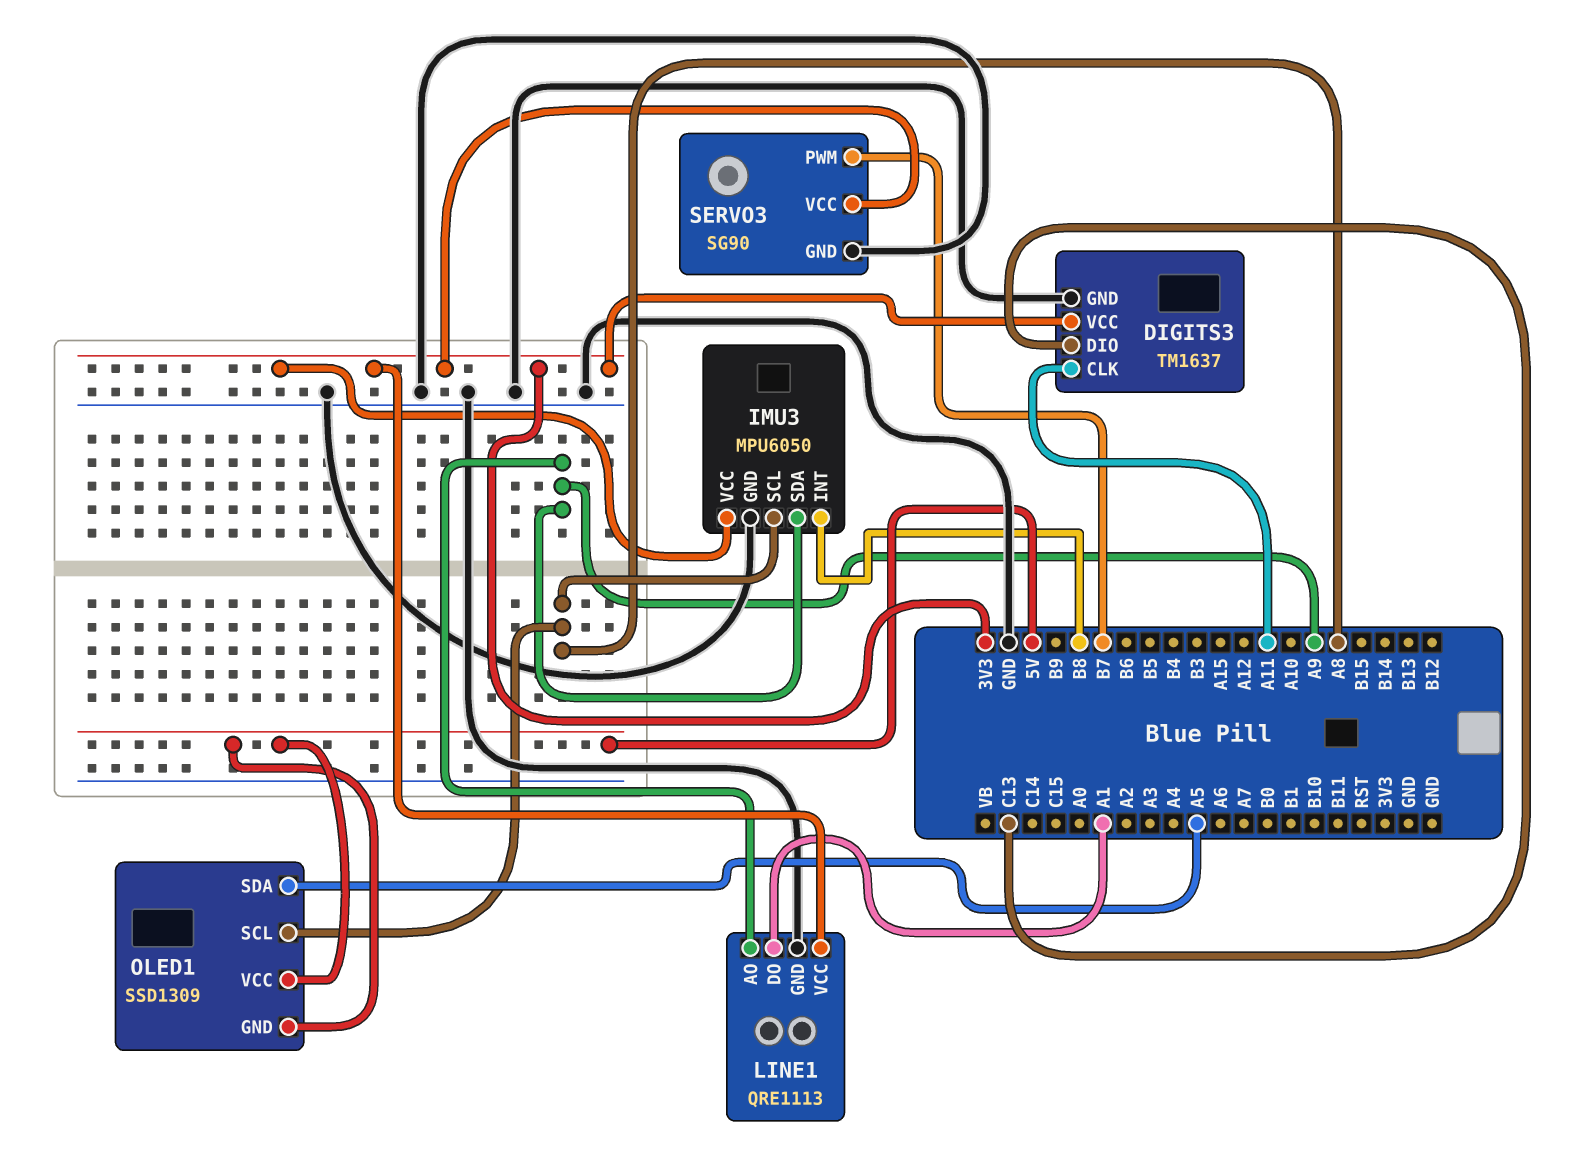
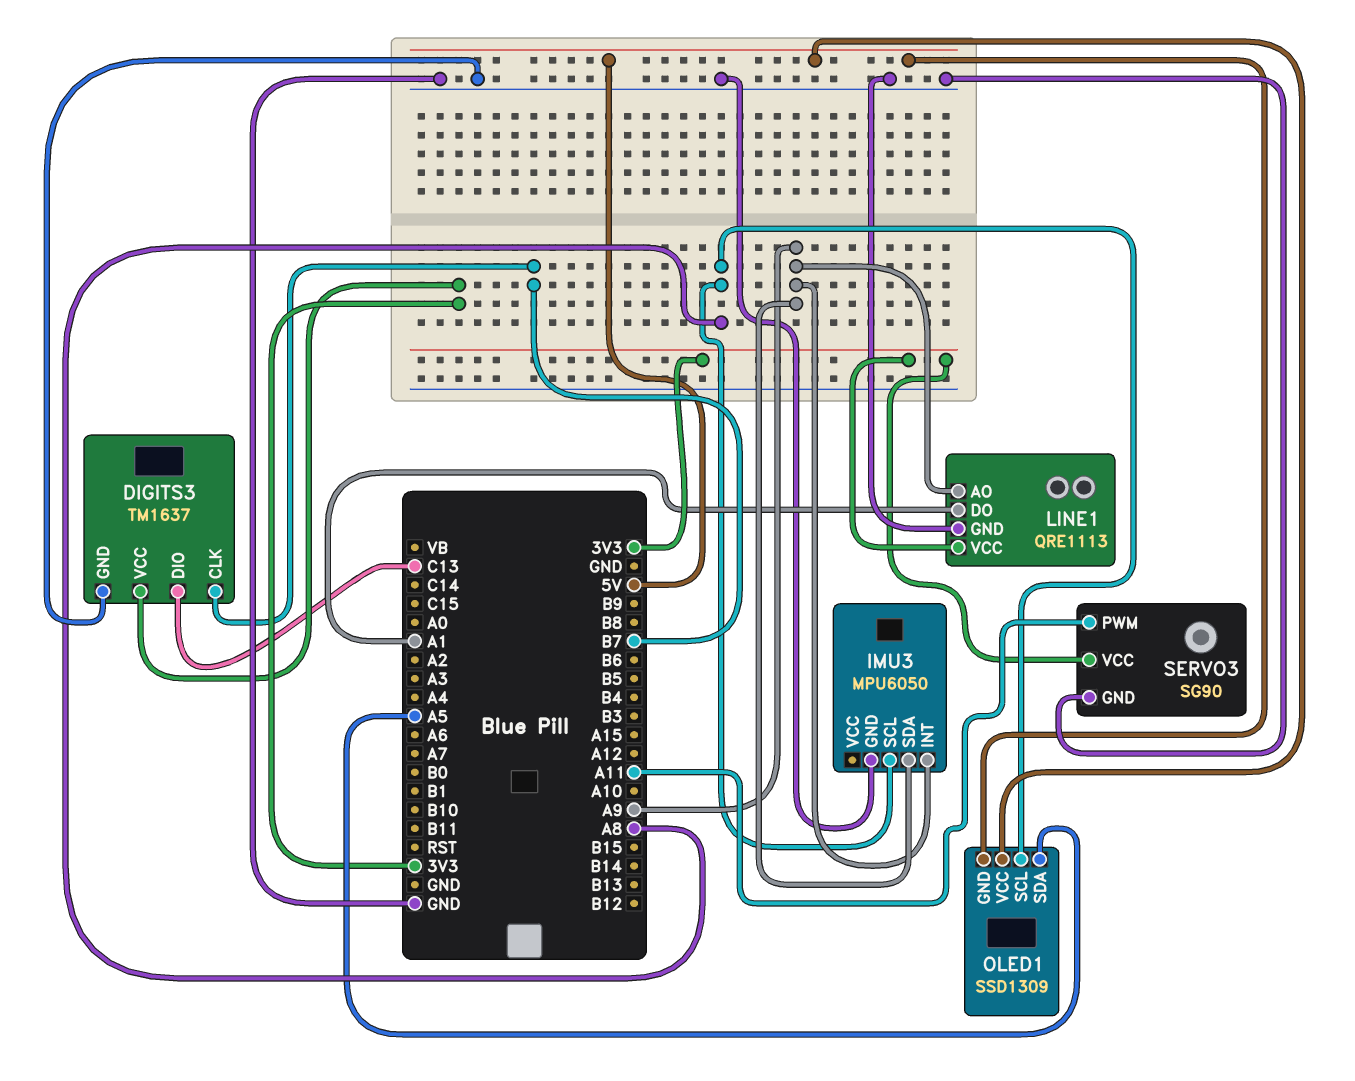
DIGITS3 pin CLK: A11 -> B7
IMU3 pin INT: B8 -> A9
IMU3 pin VCC: 3V3 -> none
SERVO3 pin PWM: B7 -> A11

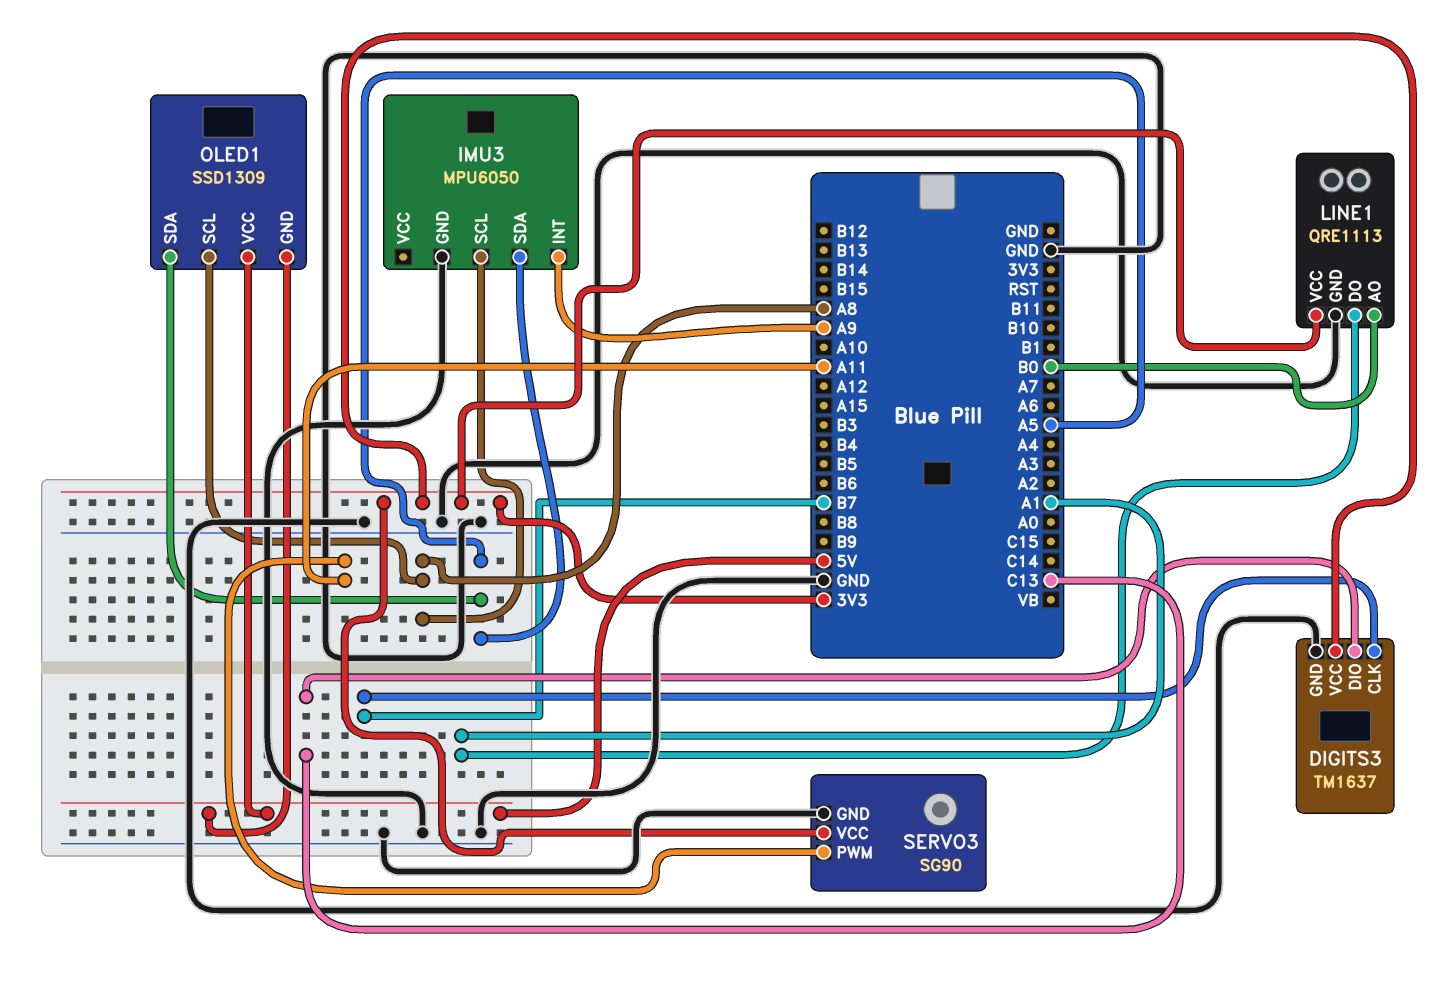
IMU3 pin SDA: A9 -> A5
LINE1 pin AO: A9 -> B0

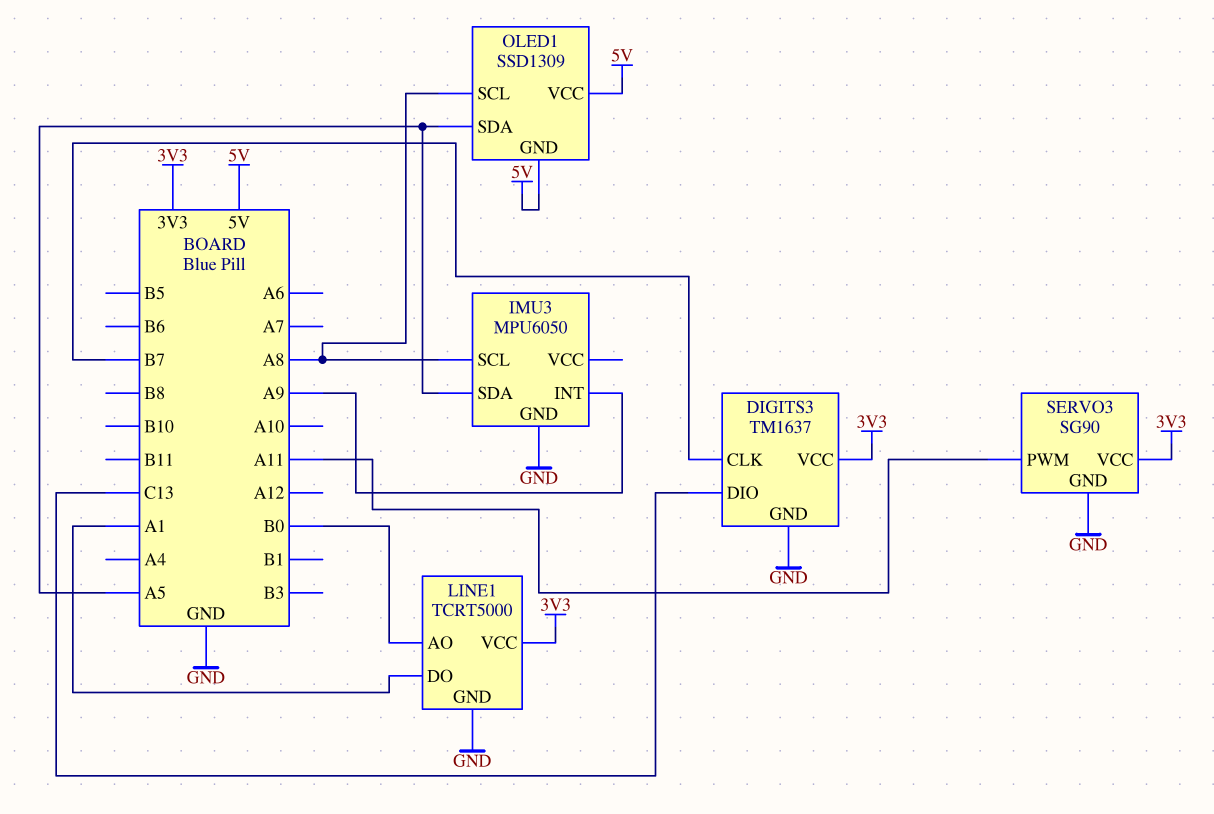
LINE1: QRE1113 -> TCRT5000

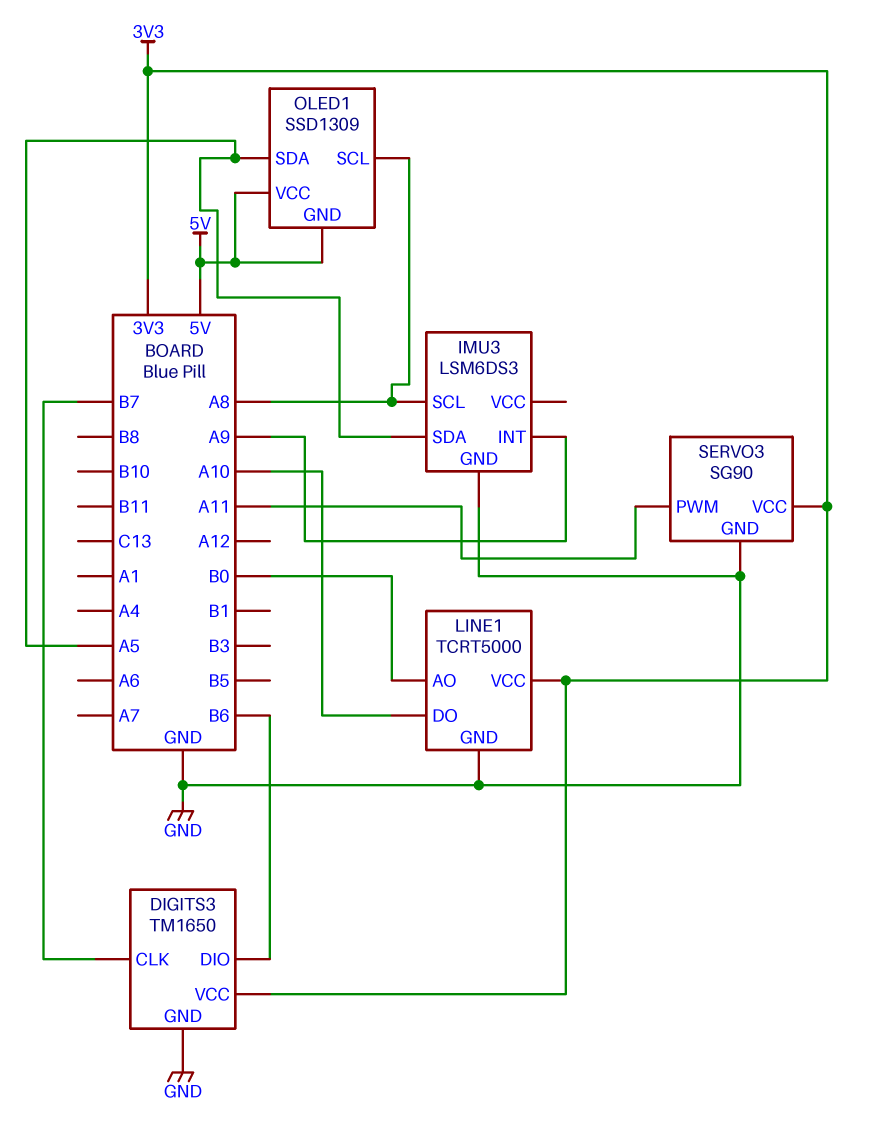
DIGITS3: TM1637 -> TM1650
DIGITS3 pin DIO: C13 -> B6
IMU3: MPU6050 -> LSM6DS3
LINE1 pin DO: A1 -> A10

